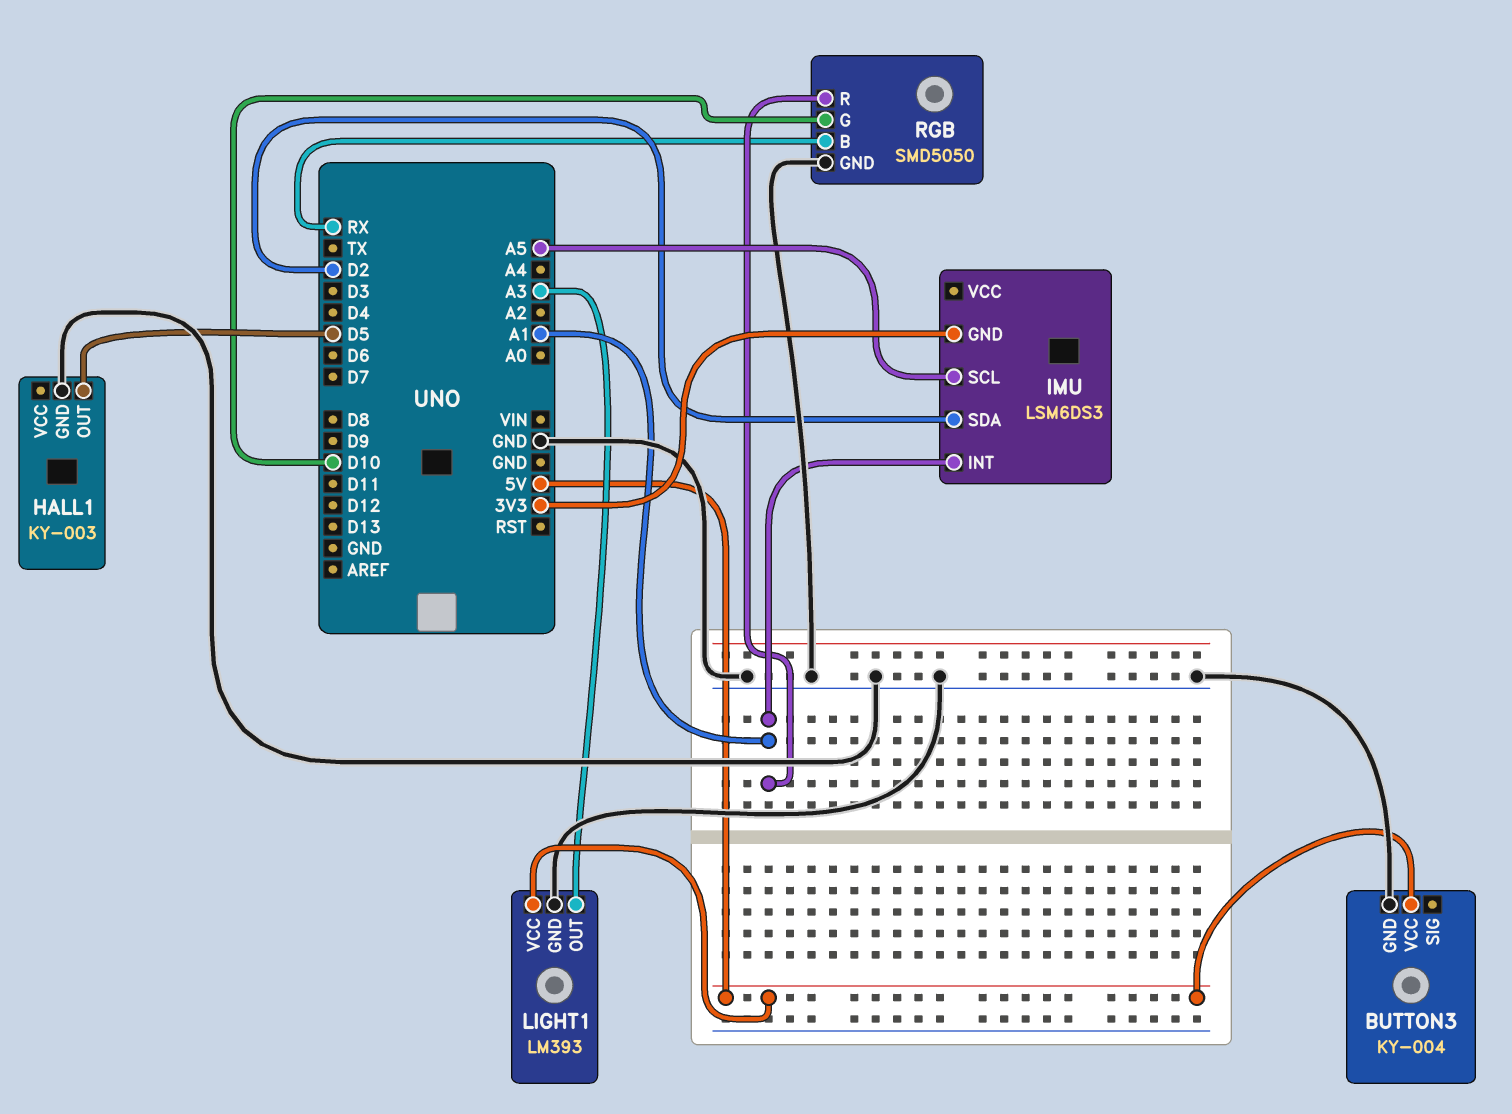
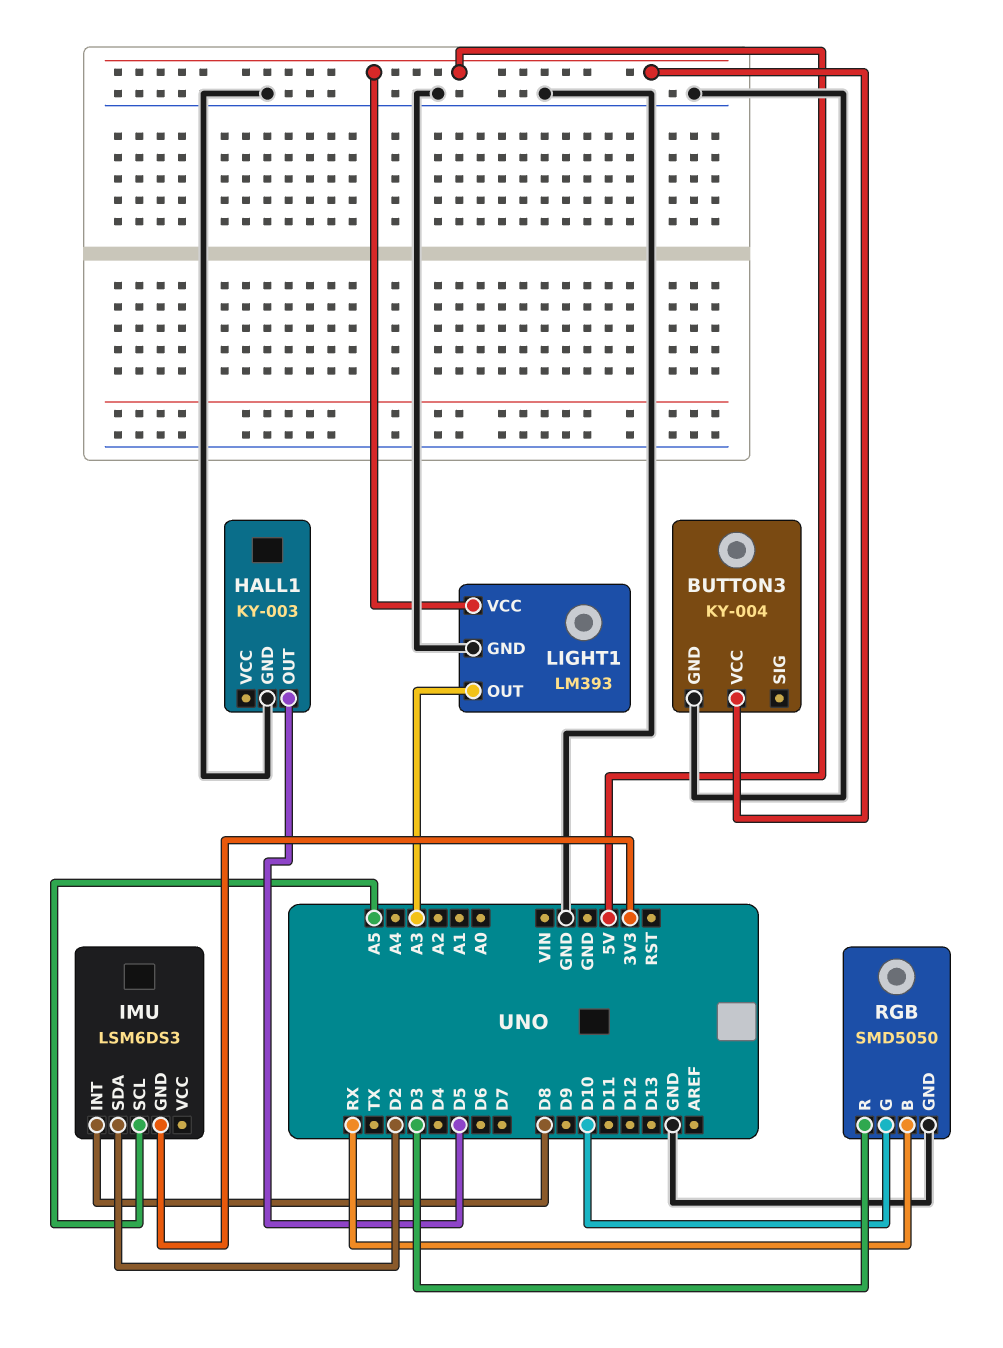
IMU pin INT: A1 -> D8
RGB pin R: A1 -> D3

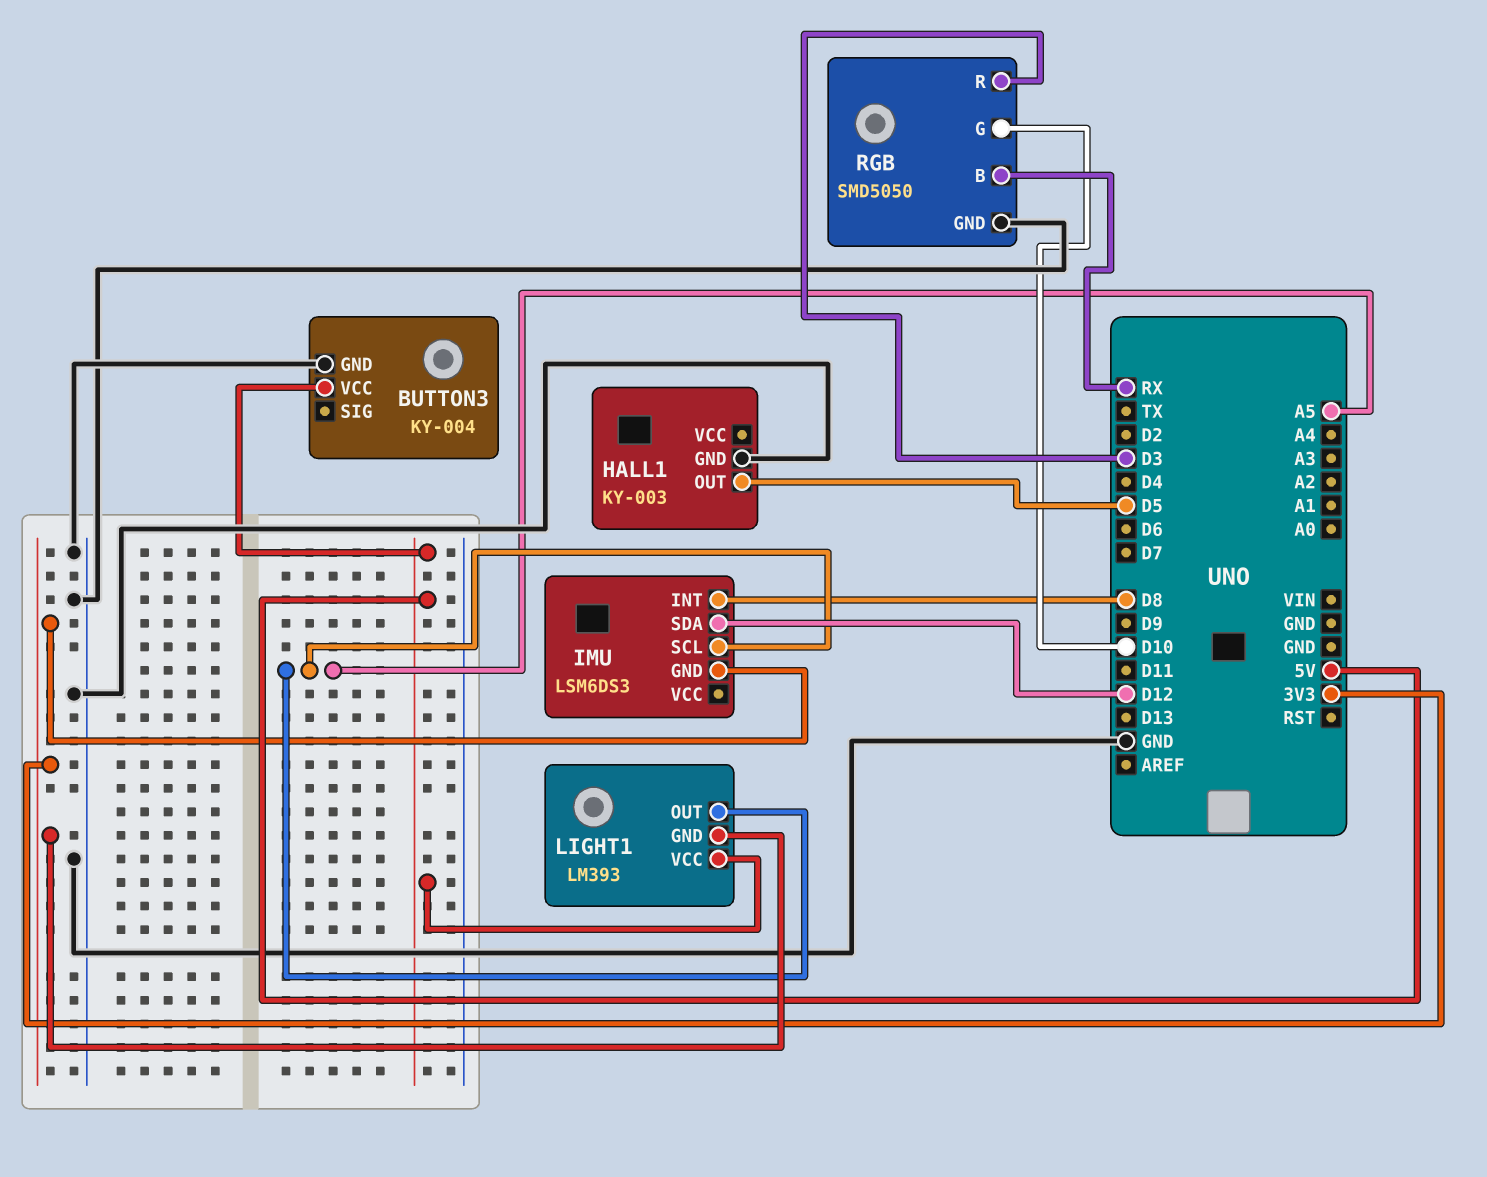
IMU pin SDA: D2 -> D12
LIGHT1 pin GND: GND -> 3V3
LIGHT1 pin OUT: A3 -> A5

